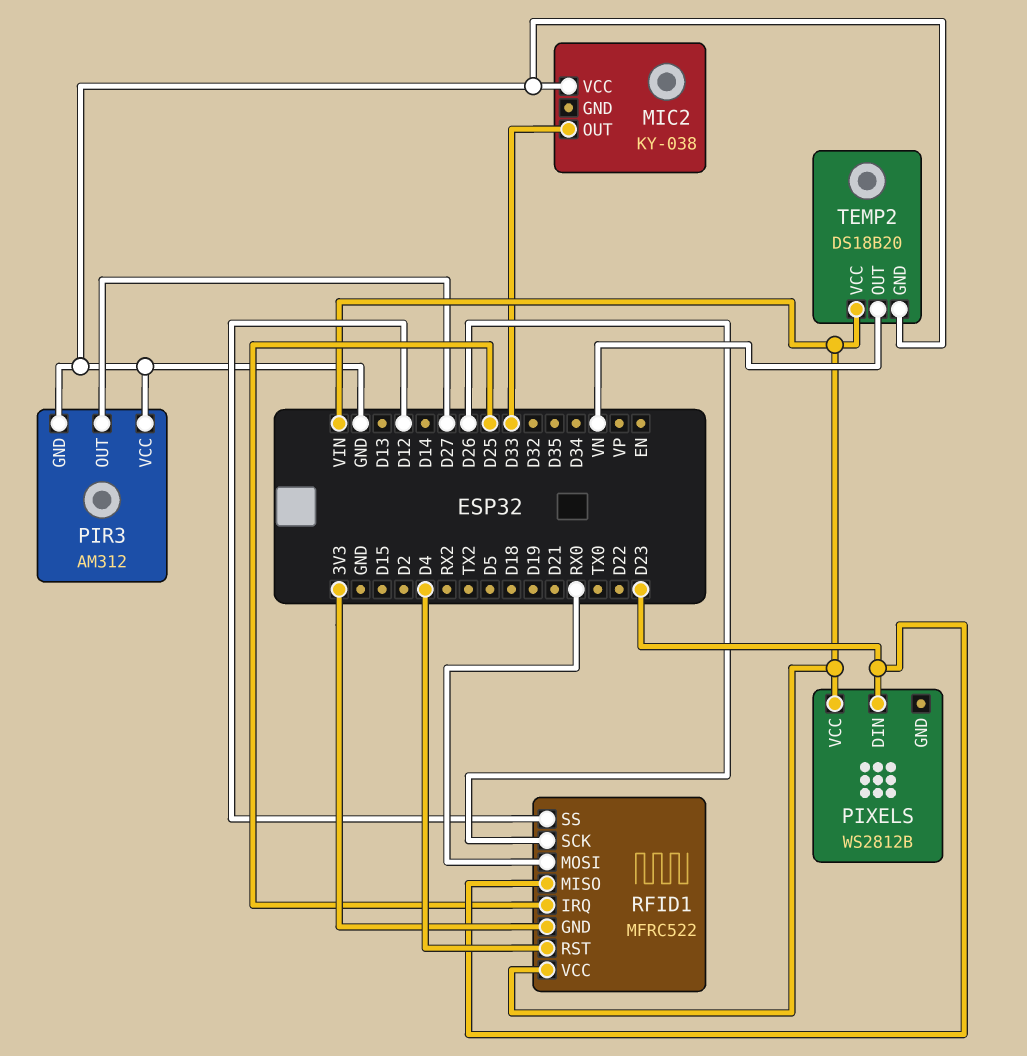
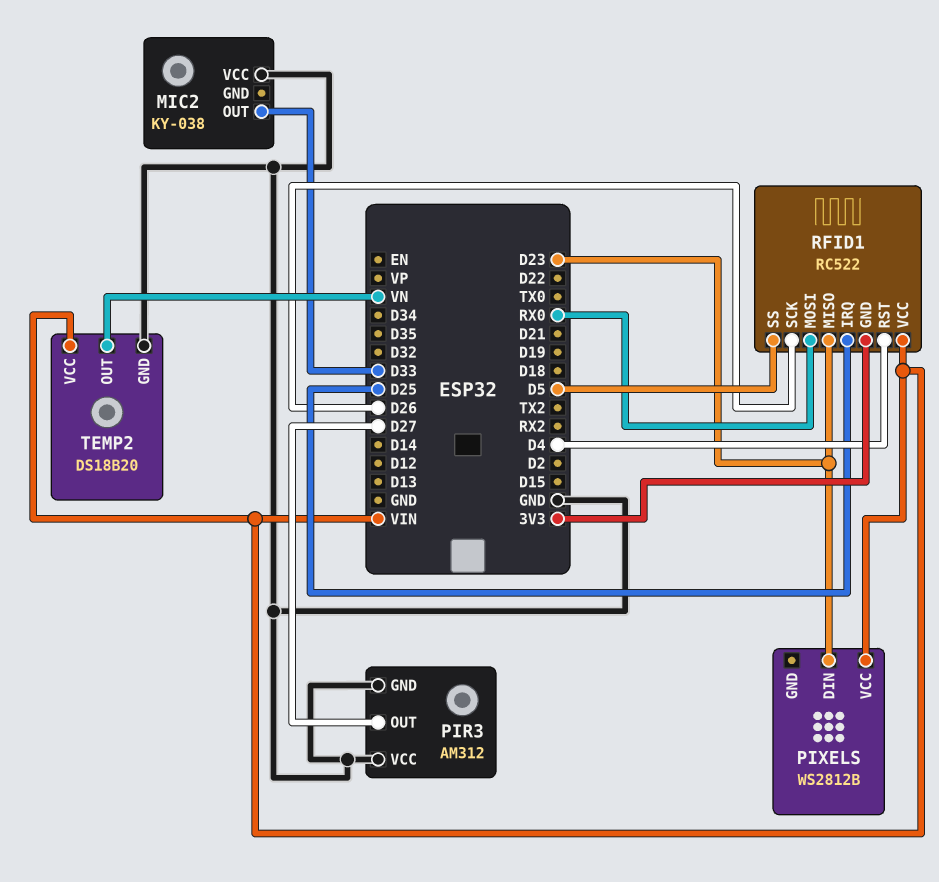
RFID1: MFRC522 -> RC522
RFID1 pin SS: D12 -> D5

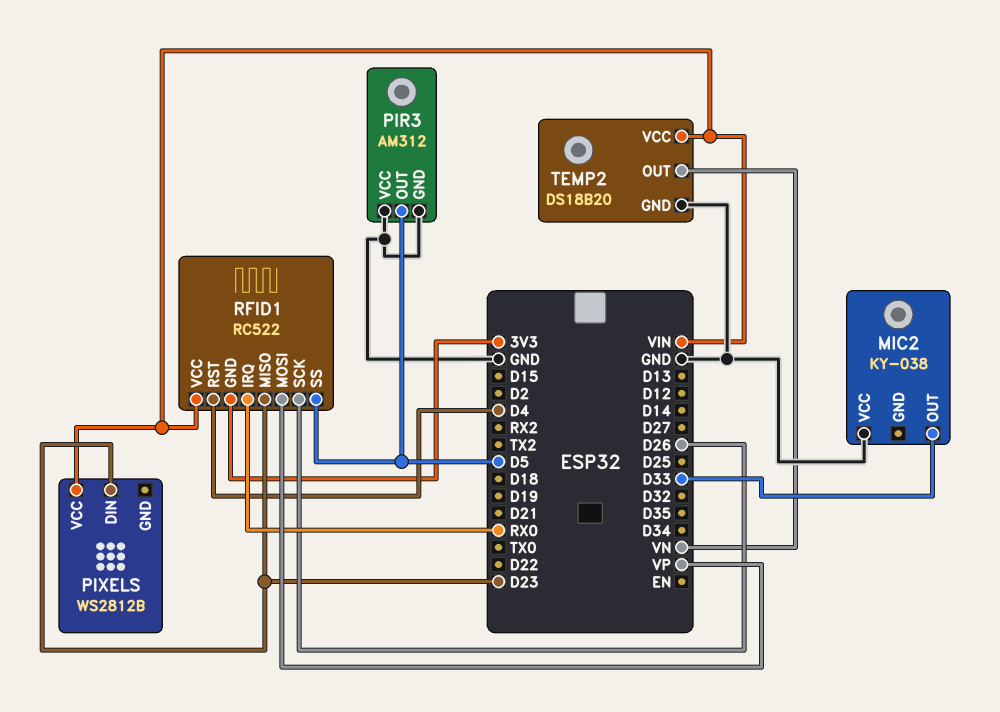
PIR3 pin OUT: D27 -> D5
RFID1 pin IRQ: D25 -> RX0
RFID1 pin MOSI: RX0 -> VP

